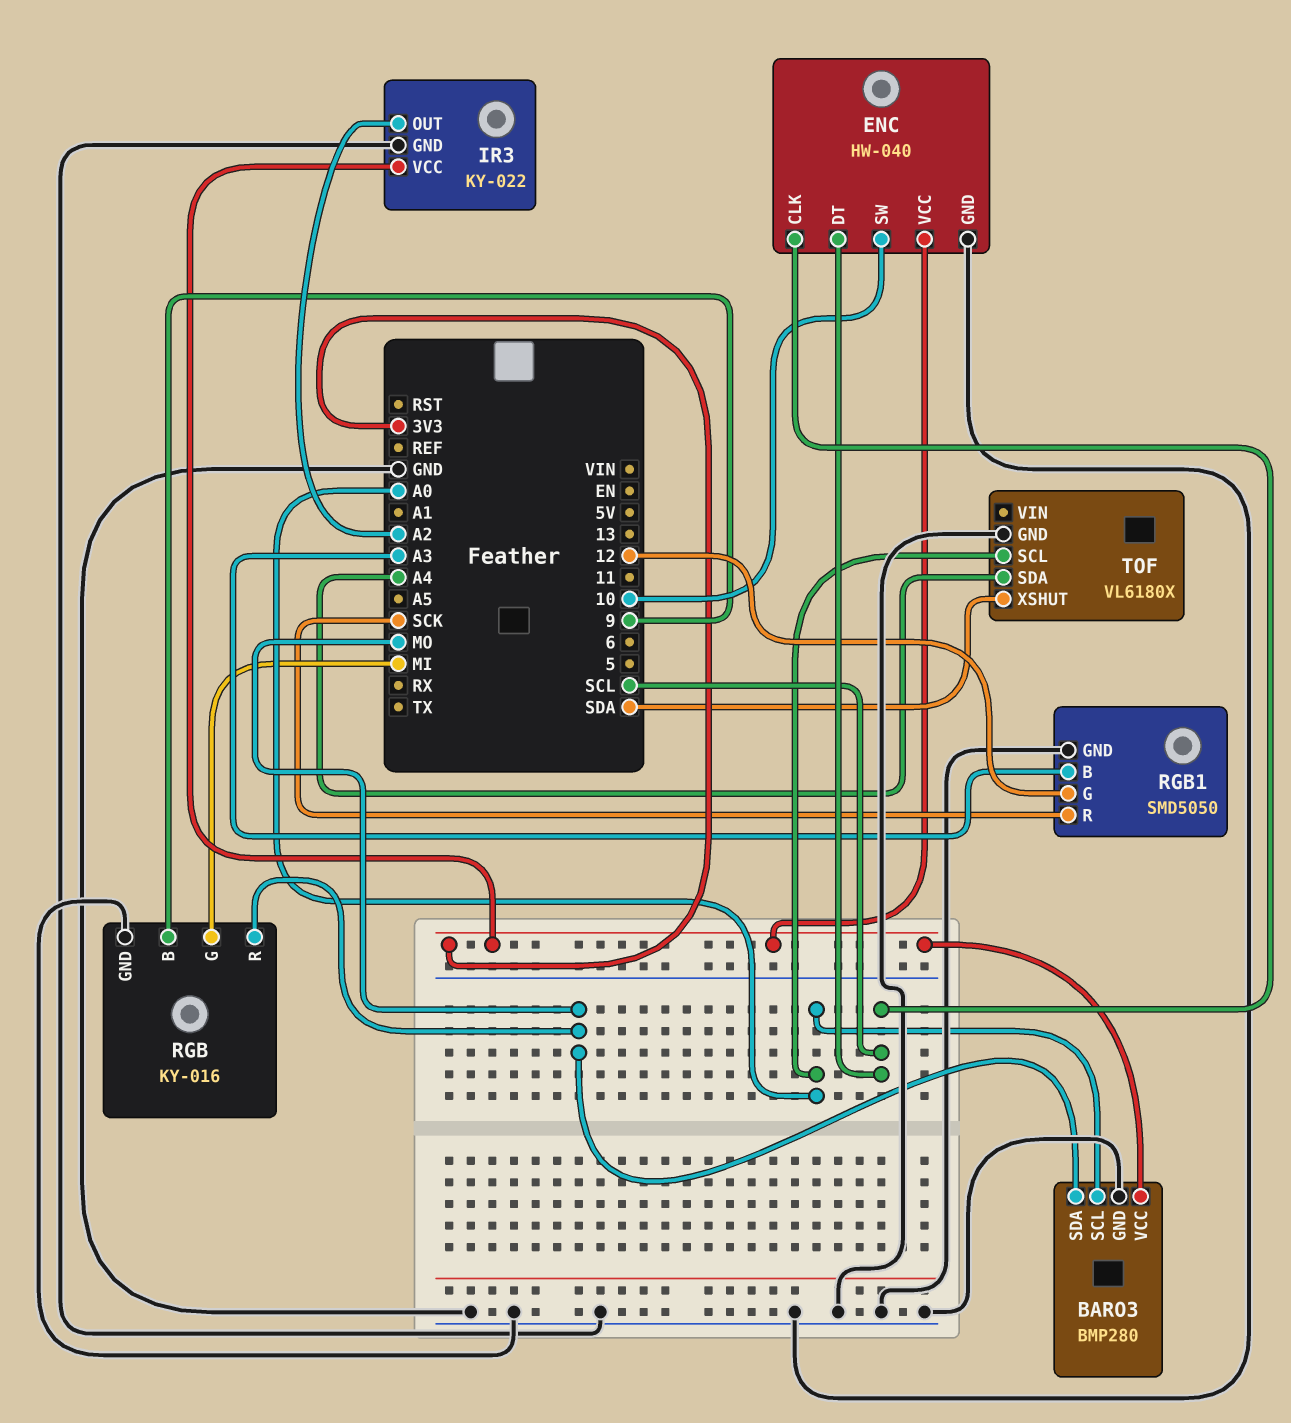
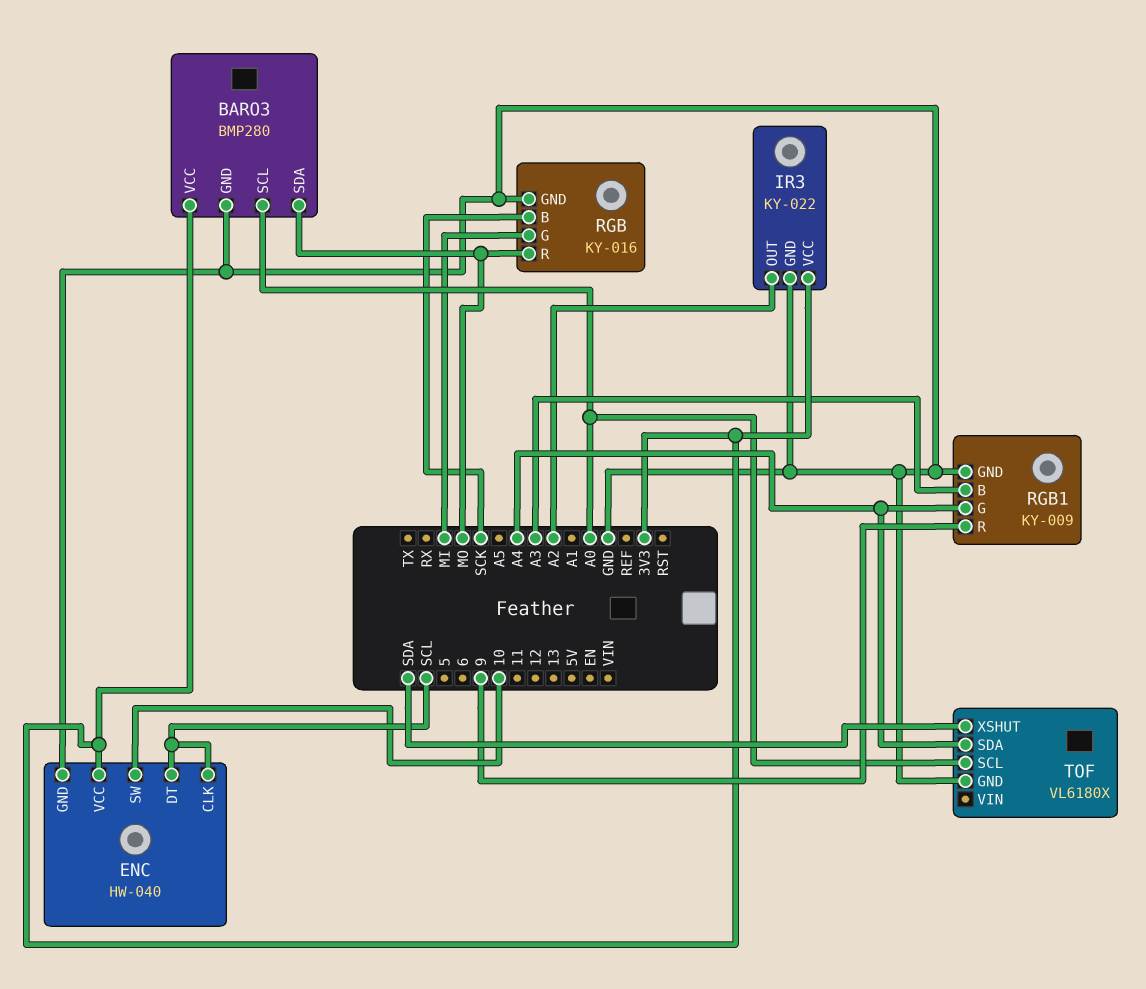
RGB pin B: 9 -> SCK
RGB1: SMD5050 -> KY-009
RGB1 pin G: 12 -> A4
RGB1 pin R: SCK -> 9

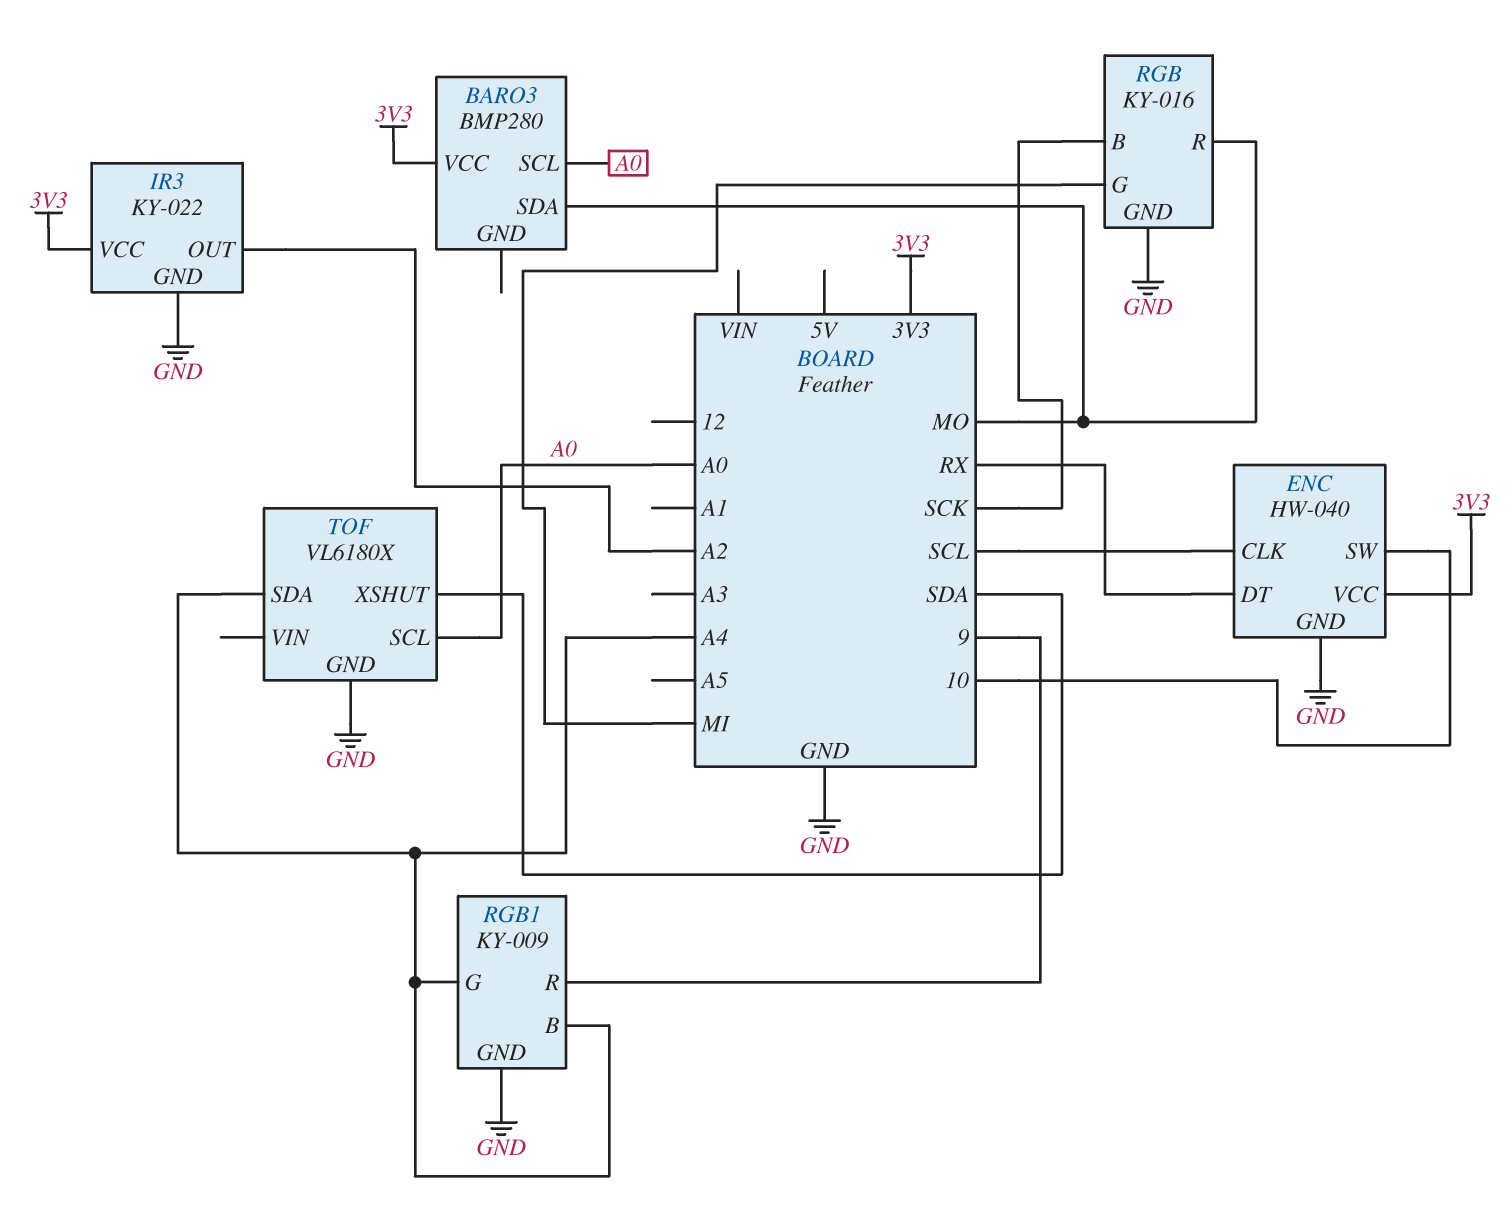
BARO3 pin GND: GND -> none
ENC pin DT: SCL -> RX
RGB1 pin B: A3 -> A4

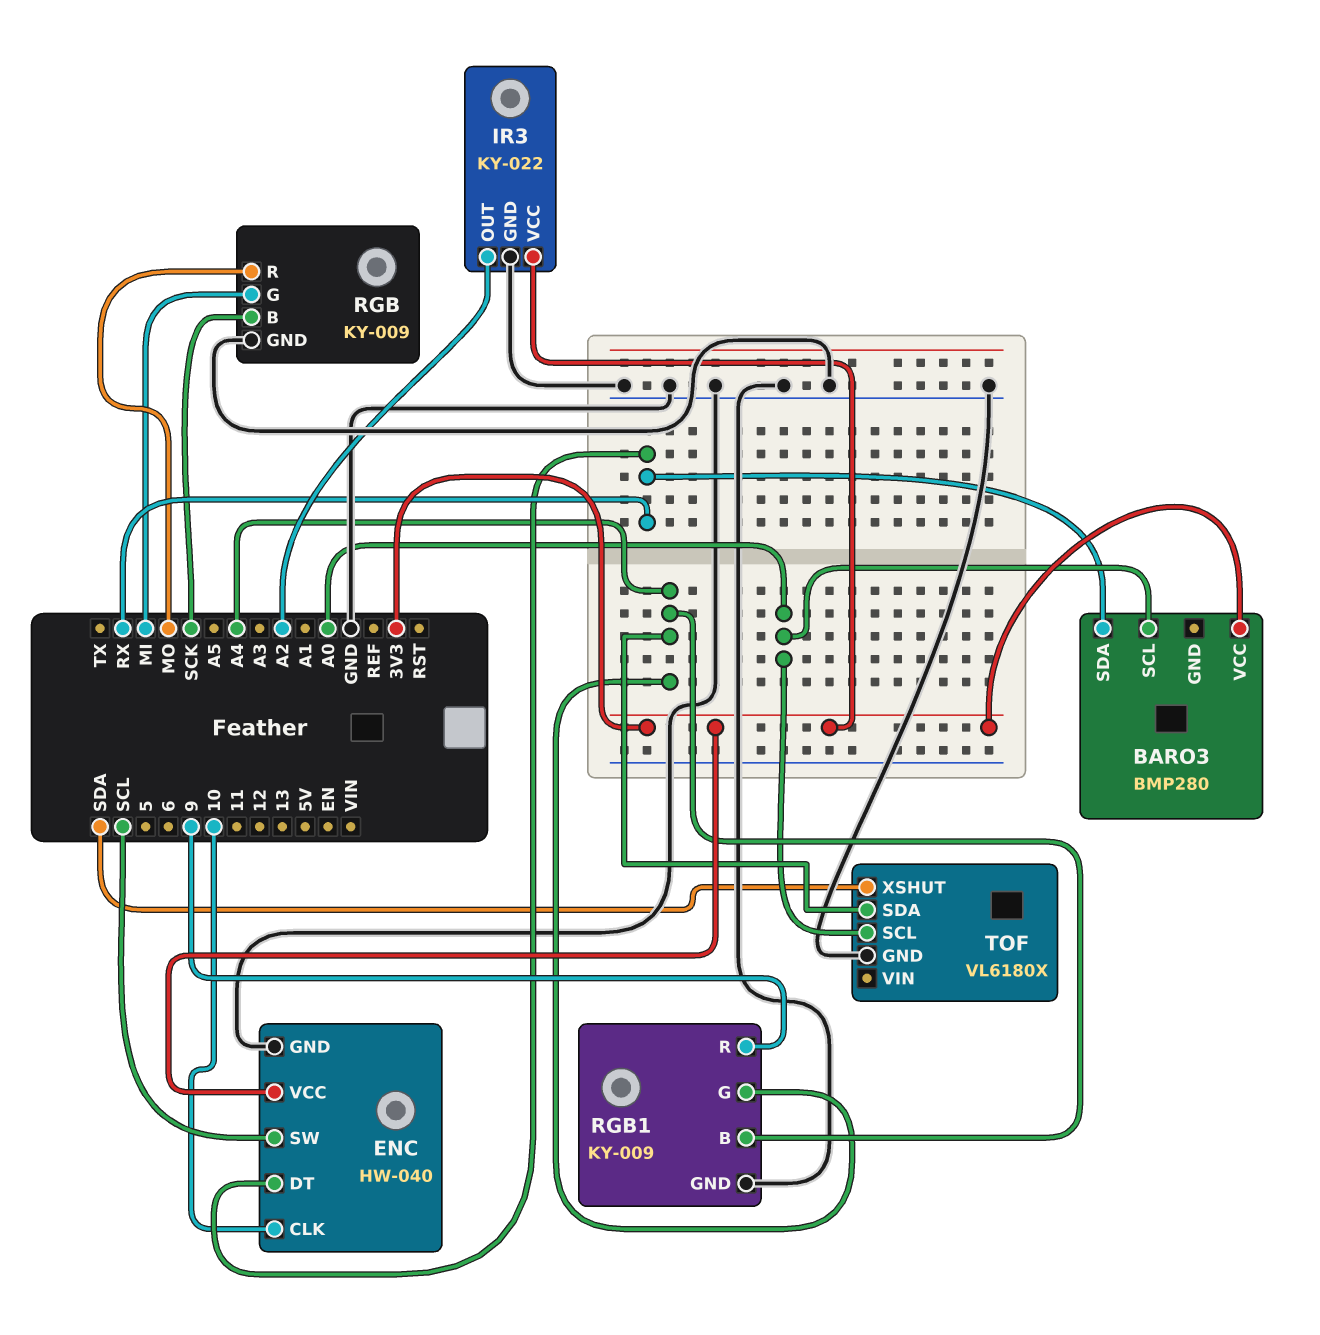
BARO3 pin SDA: MO -> RX
ENC pin CLK: SCL -> 10
ENC pin SW: 10 -> SCL
RGB: KY-016 -> KY-009

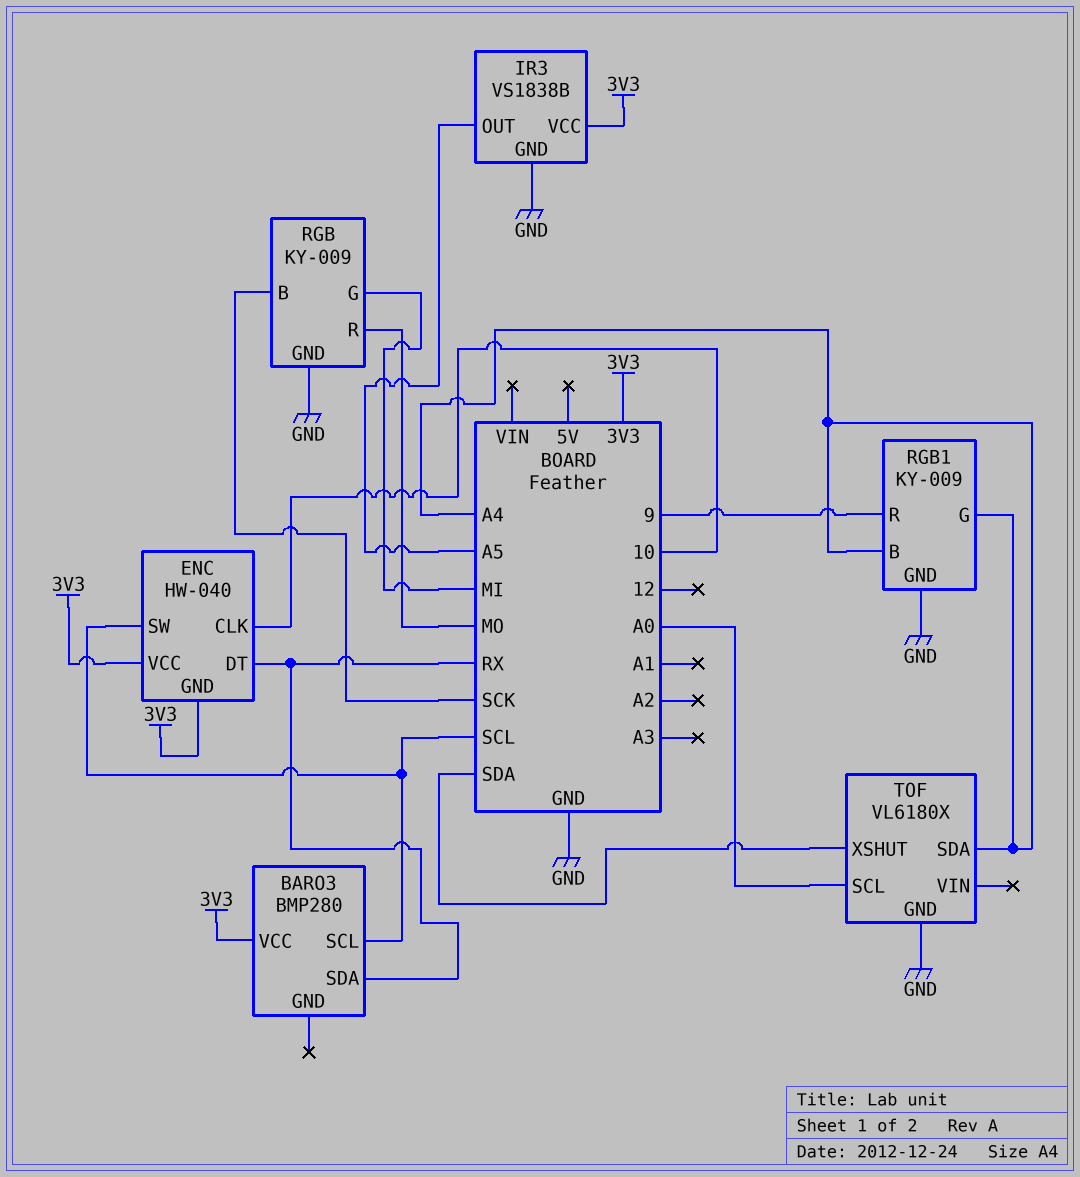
BARO3 pin SCL: A0 -> SCL
ENC pin GND: GND -> 3V3
IR3: KY-022 -> VS1838B
IR3 pin OUT: A2 -> A5

